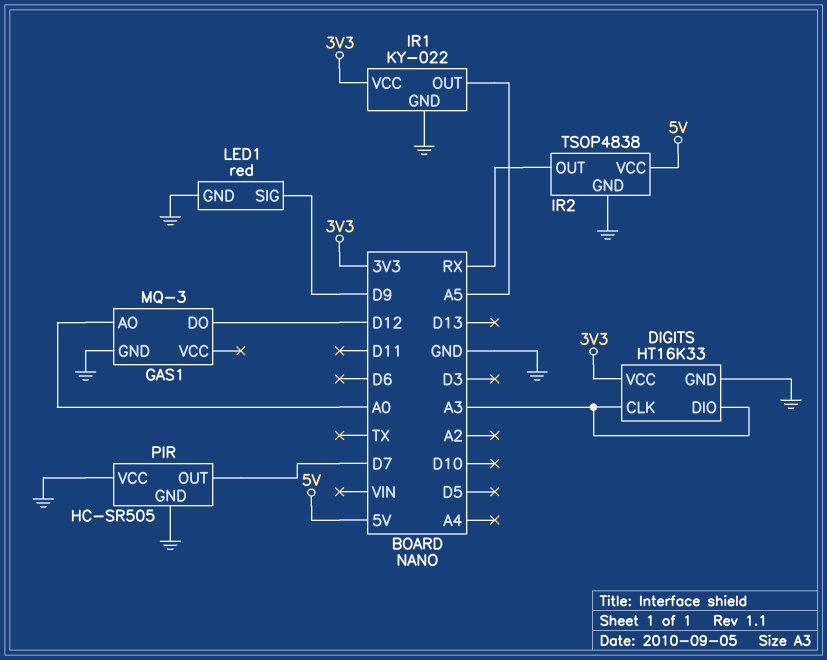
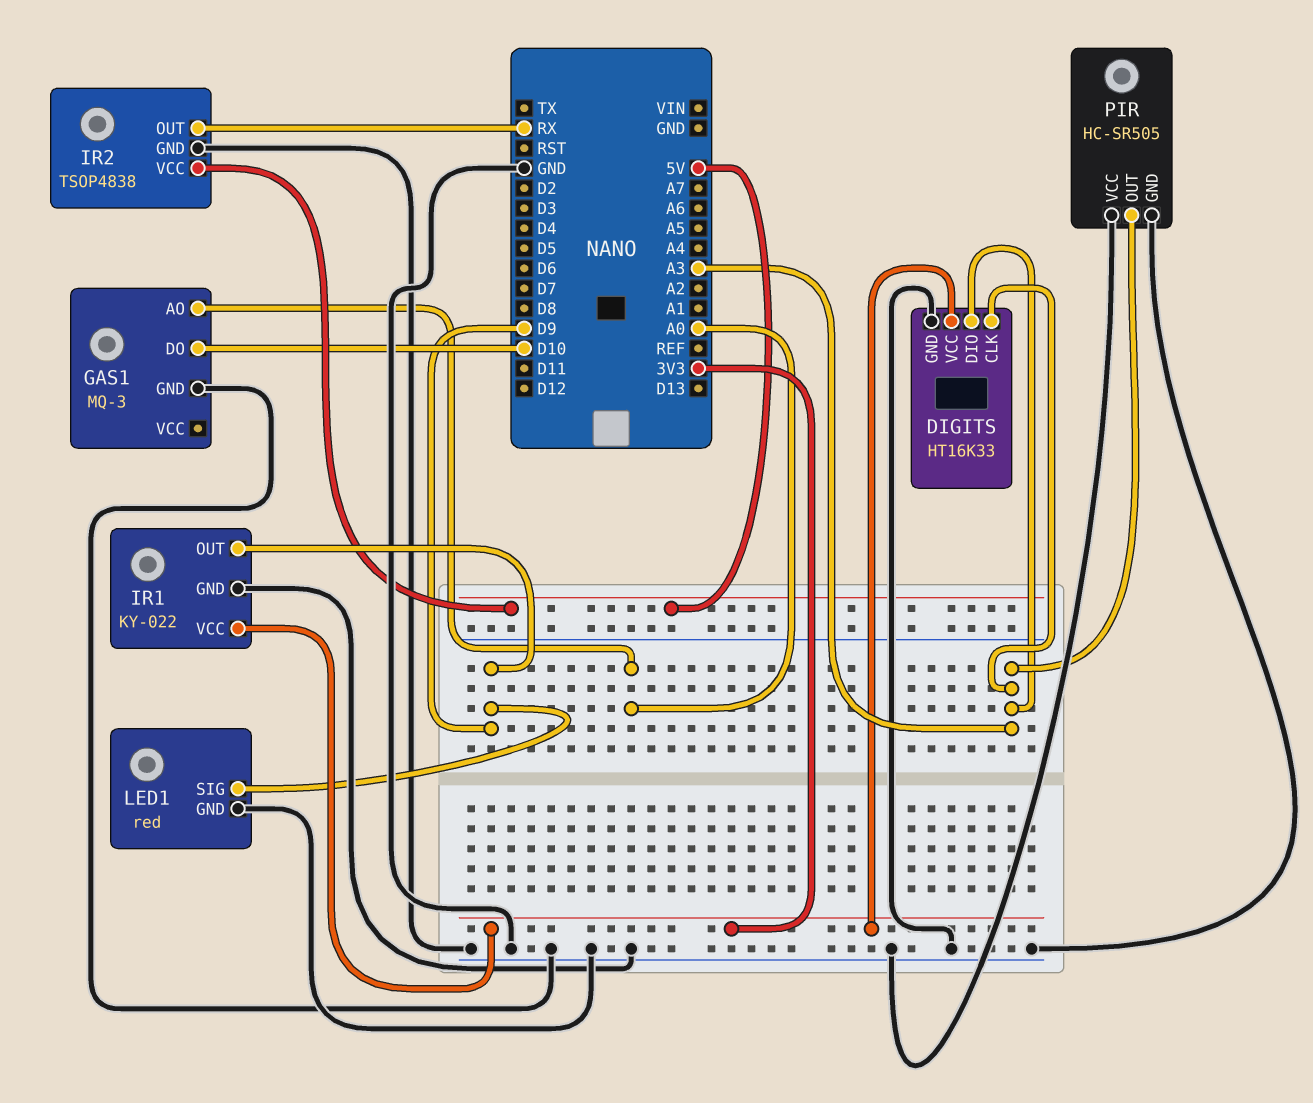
GAS1 pin DO: D12 -> D10
IR1 pin OUT: A5 -> D9
PIR pin OUT: D7 -> A3

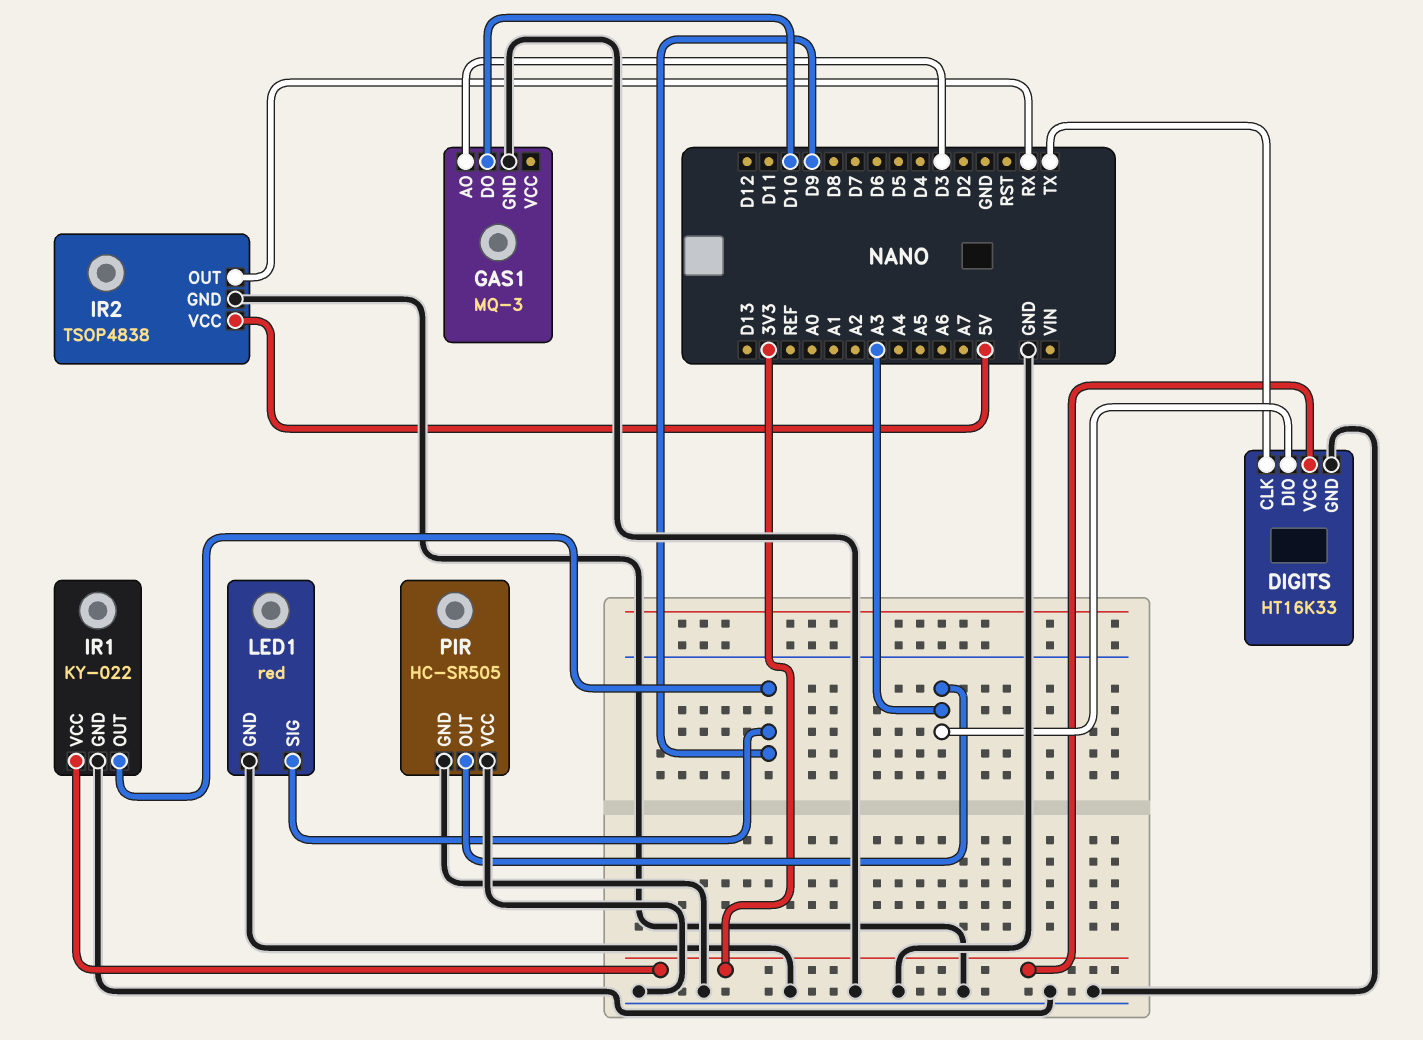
DIGITS pin CLK: A3 -> TX
GAS1 pin AO: A0 -> D3

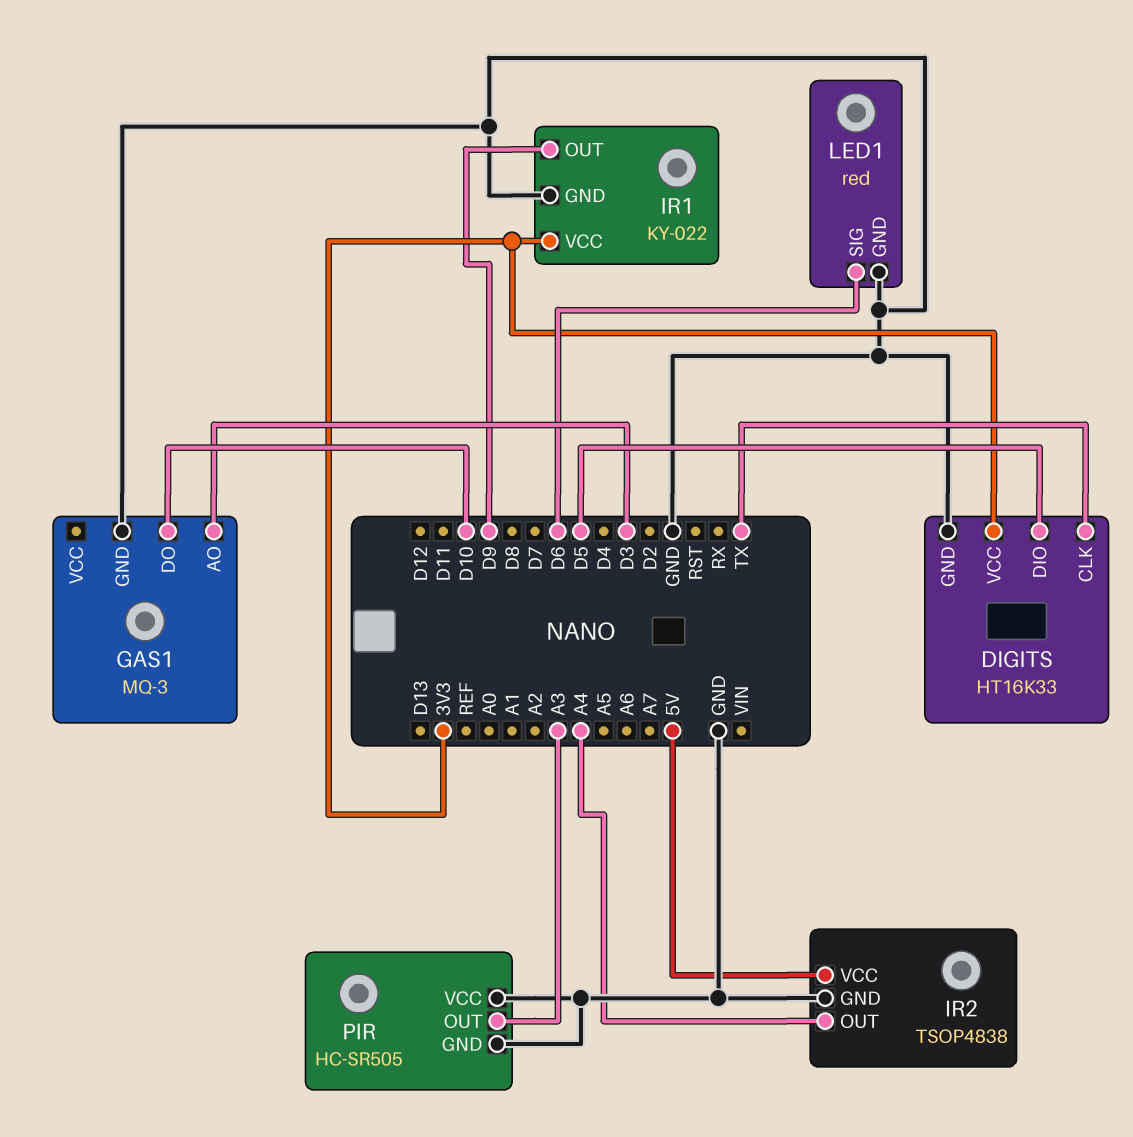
DIGITS pin DIO: A3 -> D5
IR2 pin OUT: RX -> A4
LED1 pin SIG: D9 -> D6

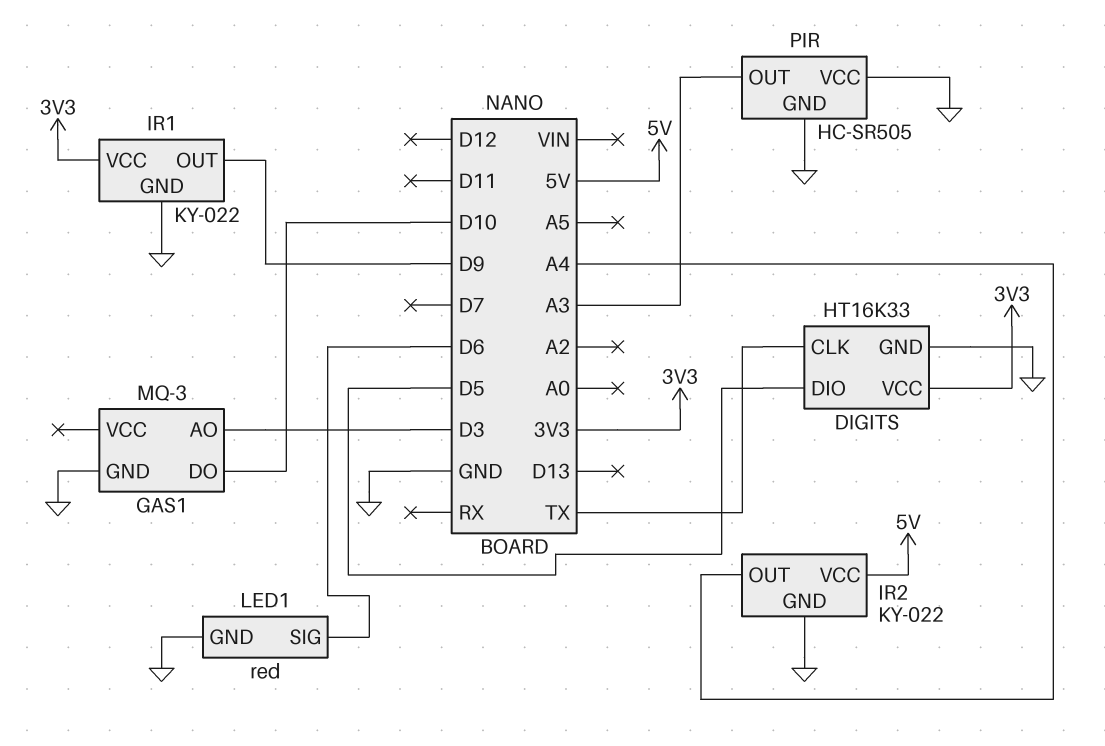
IR2: TSOP4838 -> KY-022

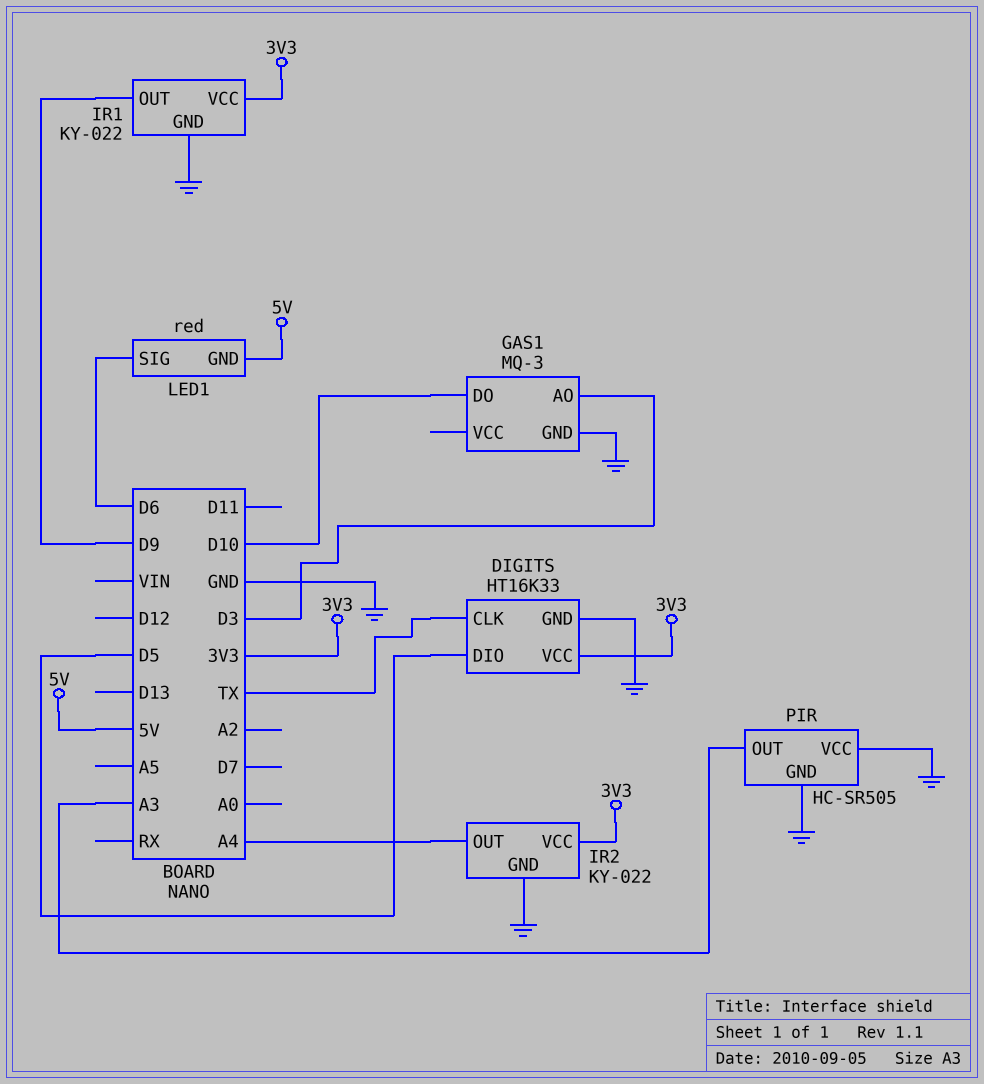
IR2 pin VCC: 5V -> 3V3
LED1 pin GND: GND -> 5V

